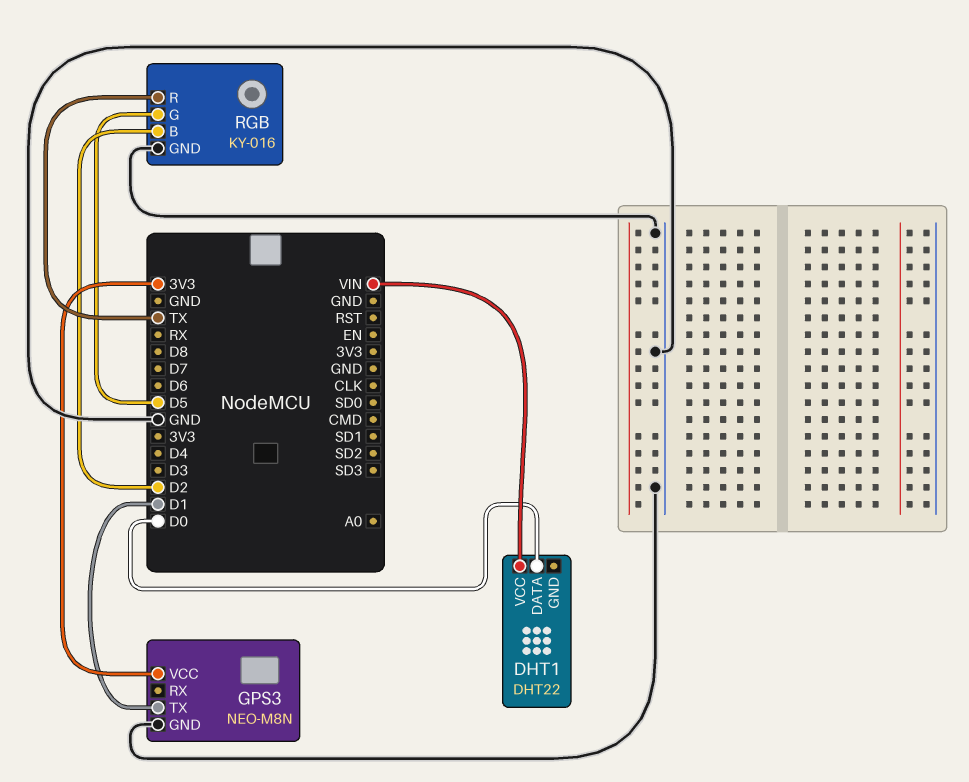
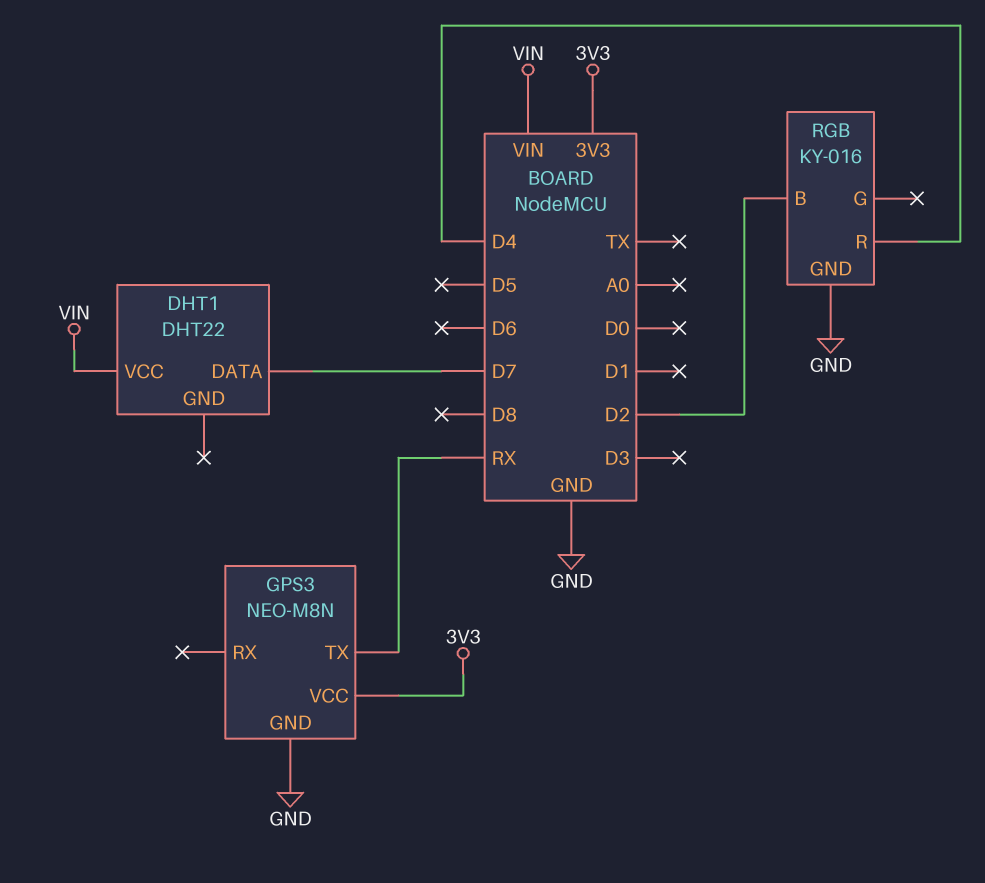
DHT1 pin DATA: D0 -> D7
GPS3 pin TX: D1 -> RX
RGB pin G: D5 -> none
RGB pin R: TX -> D4

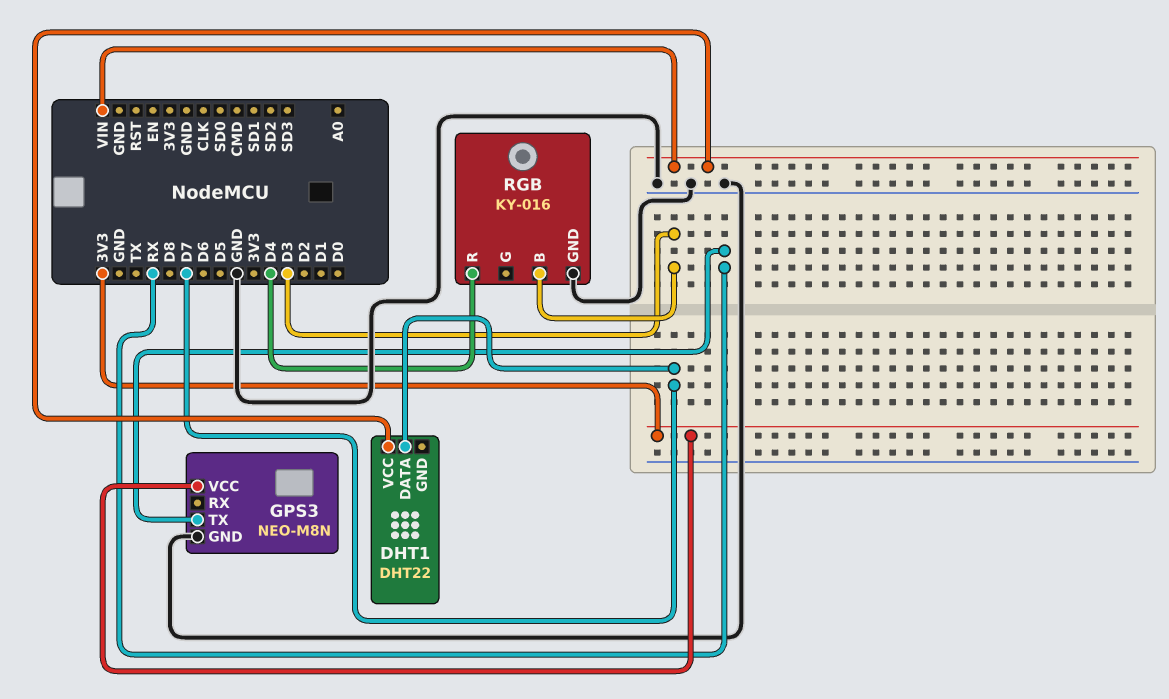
RGB pin B: D2 -> D3

